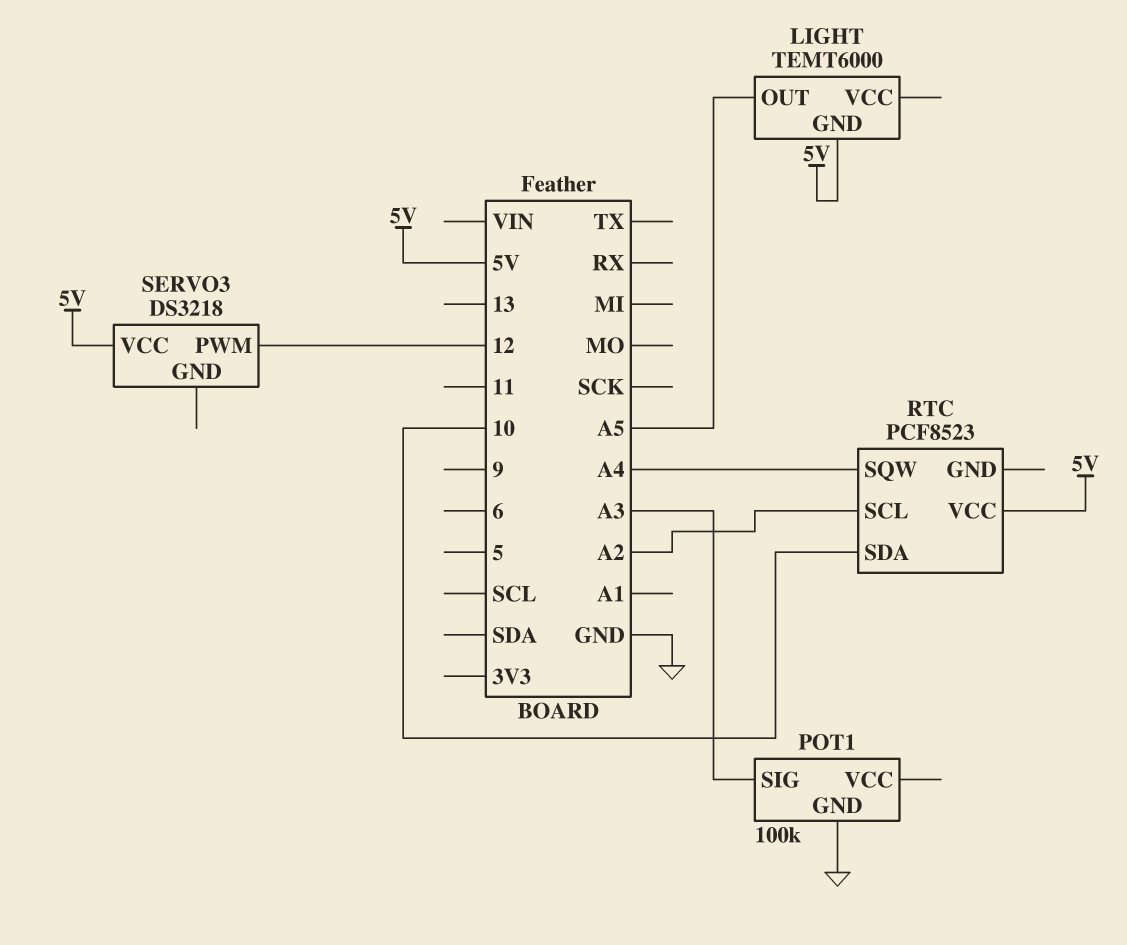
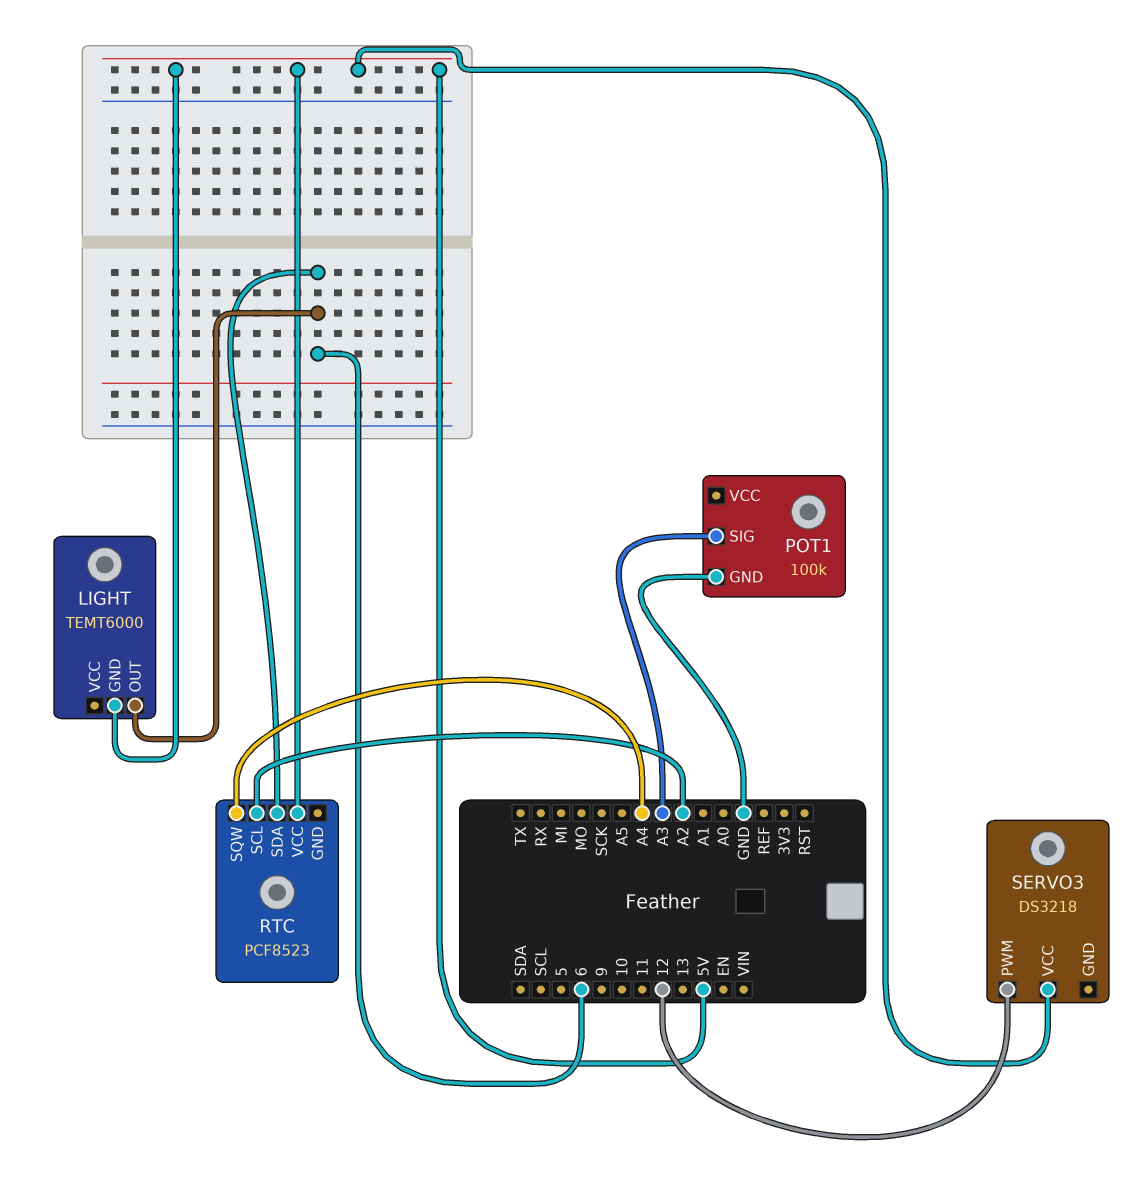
LIGHT pin OUT: A5 -> 6
RTC pin SDA: 10 -> 6

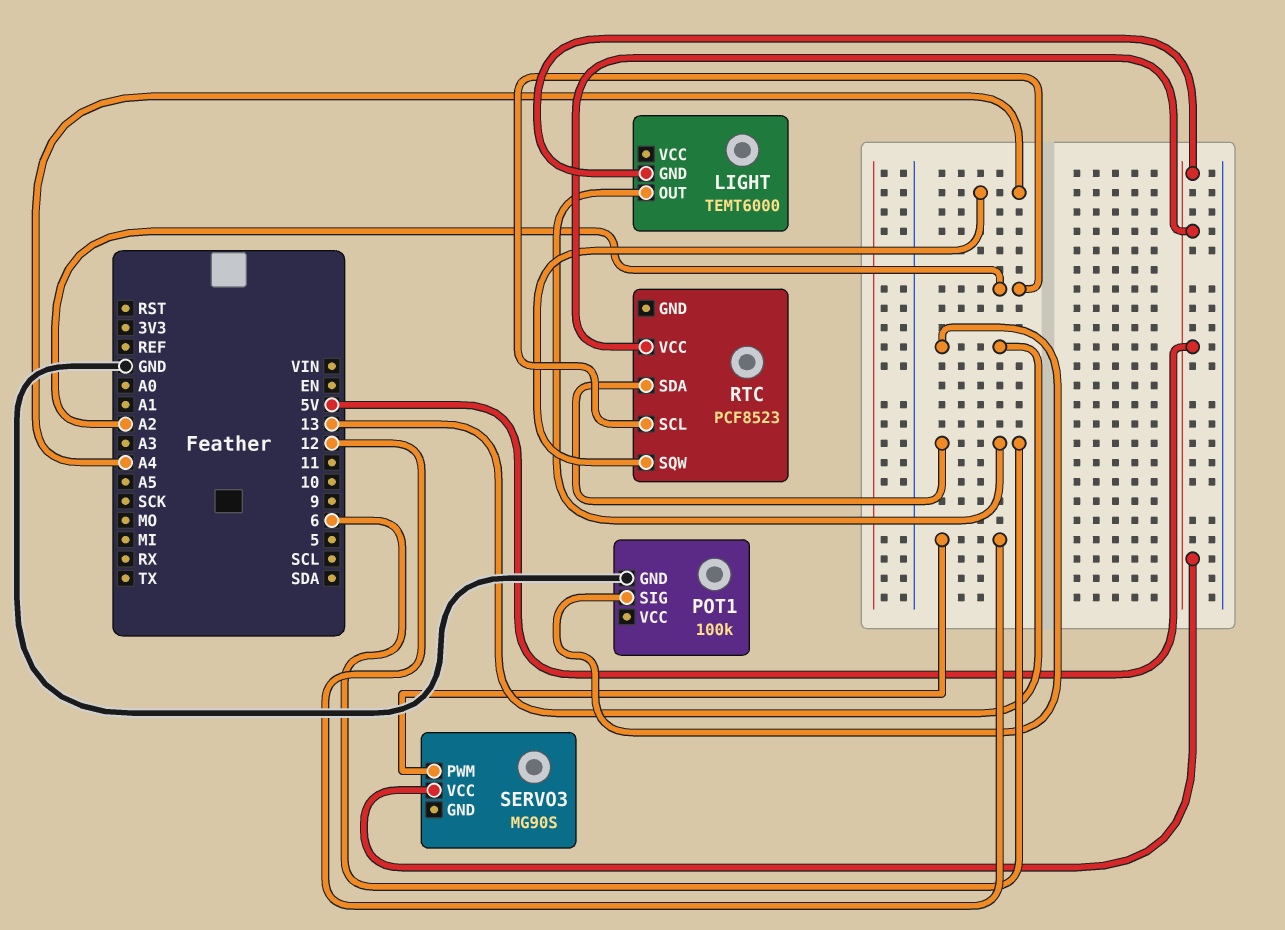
POT1 pin SIG: A3 -> 13
SERVO3: DS3218 -> MG90S

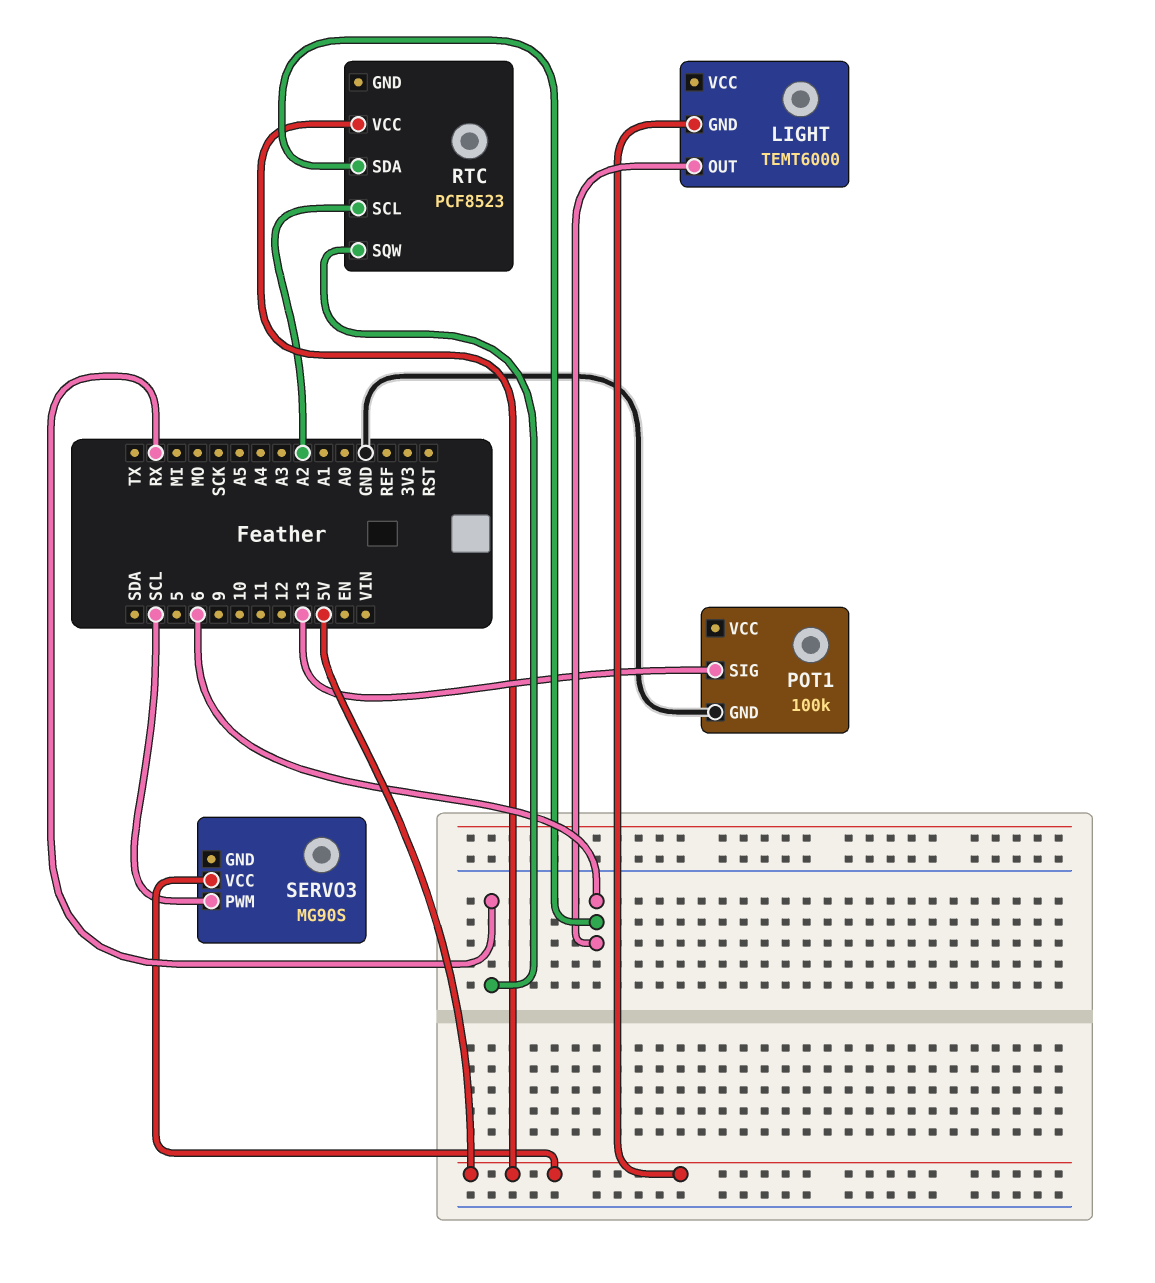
RTC pin SQW: A4 -> RX
SERVO3 pin PWM: 12 -> SCL

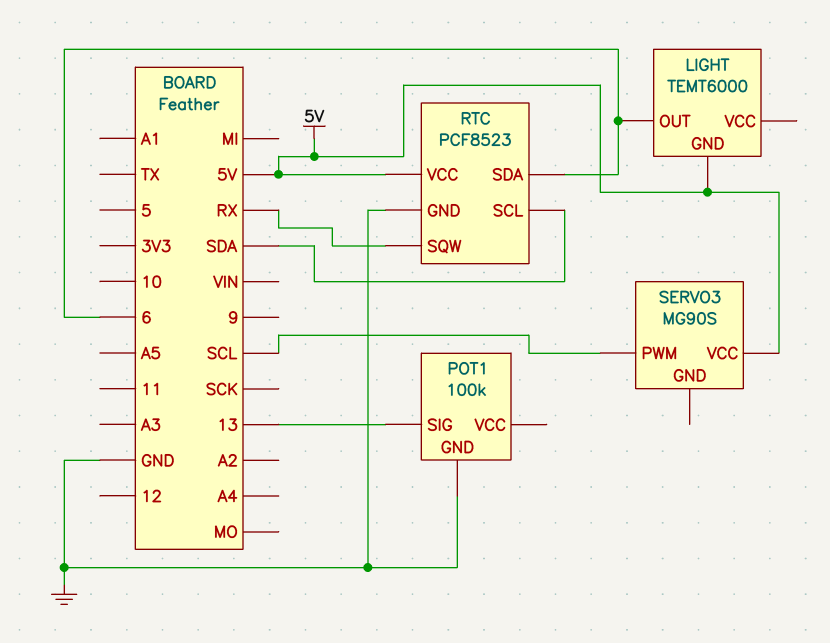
RTC pin GND: none -> GND
RTC pin SCL: A2 -> SDA

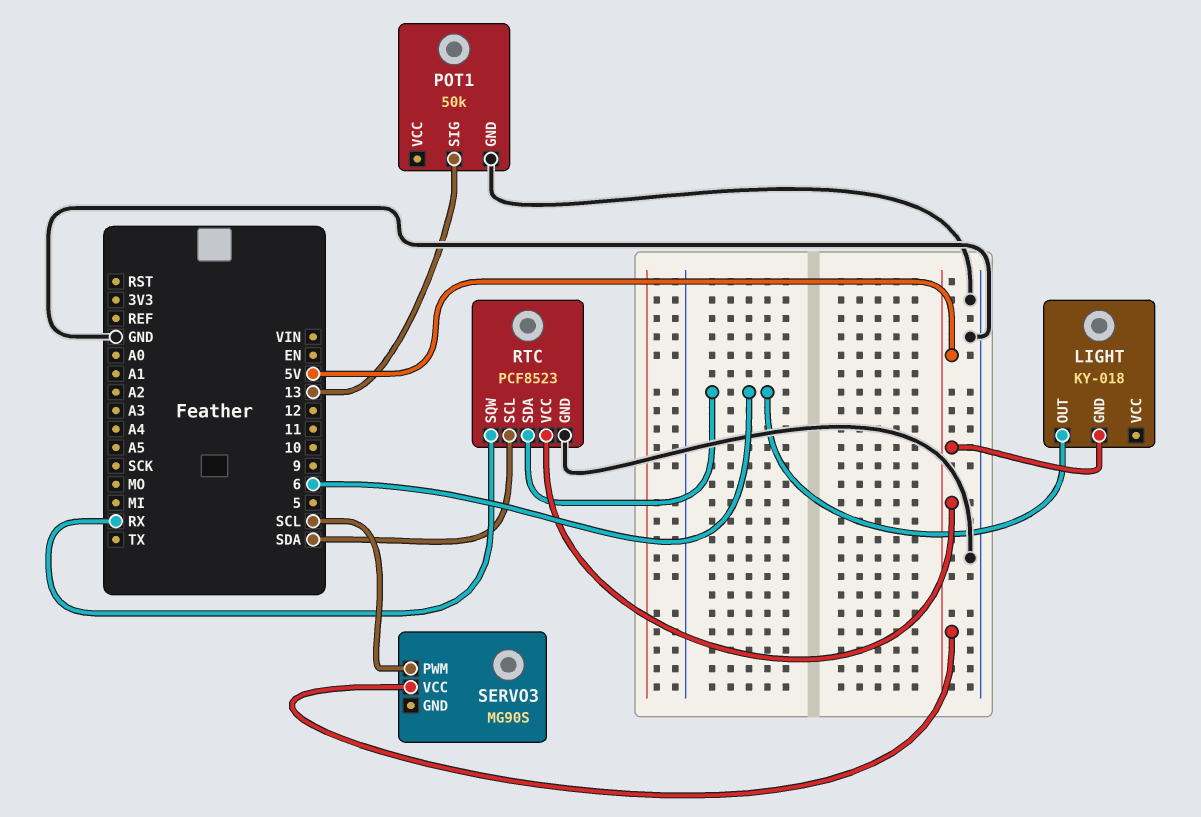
LIGHT: TEMT6000 -> KY-018
POT1: 100k -> 50k

